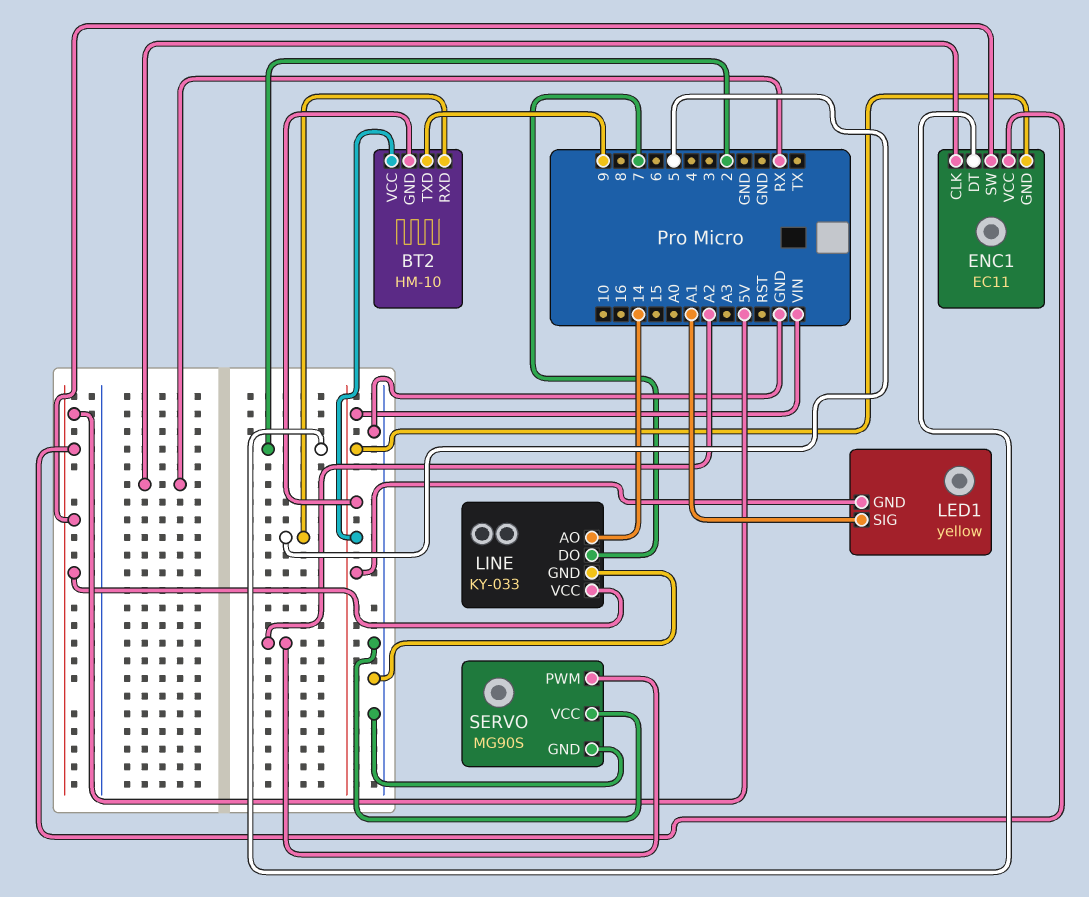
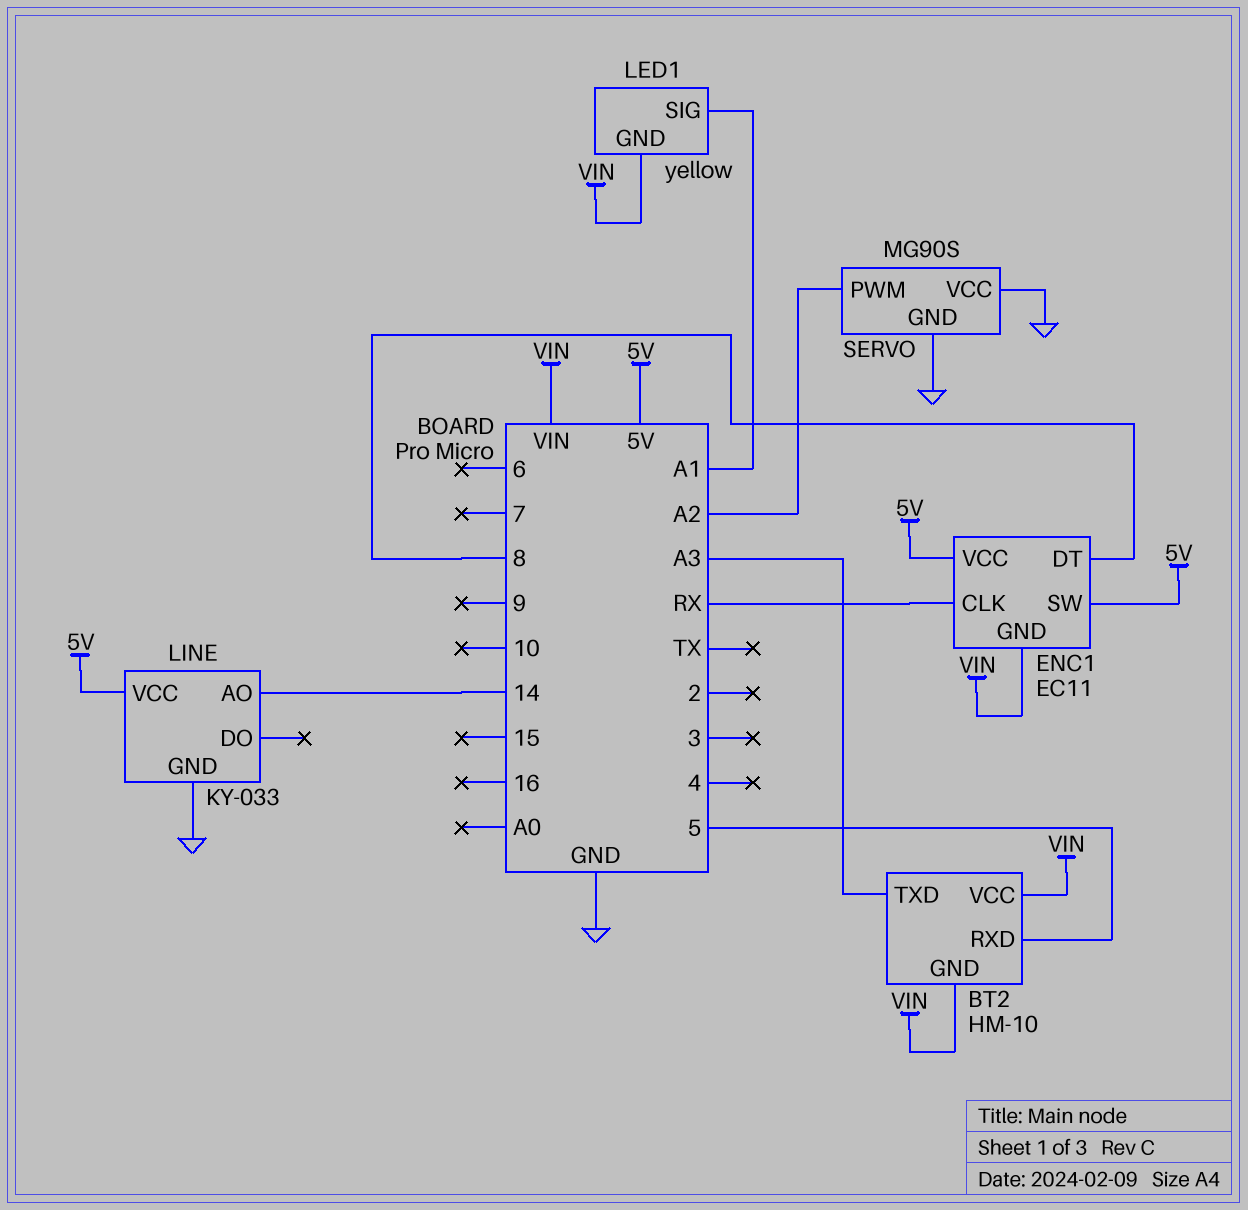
BT2 pin TXD: 9 -> A3
ENC1 pin DT: 2 -> 8
LINE pin DO: 7 -> none

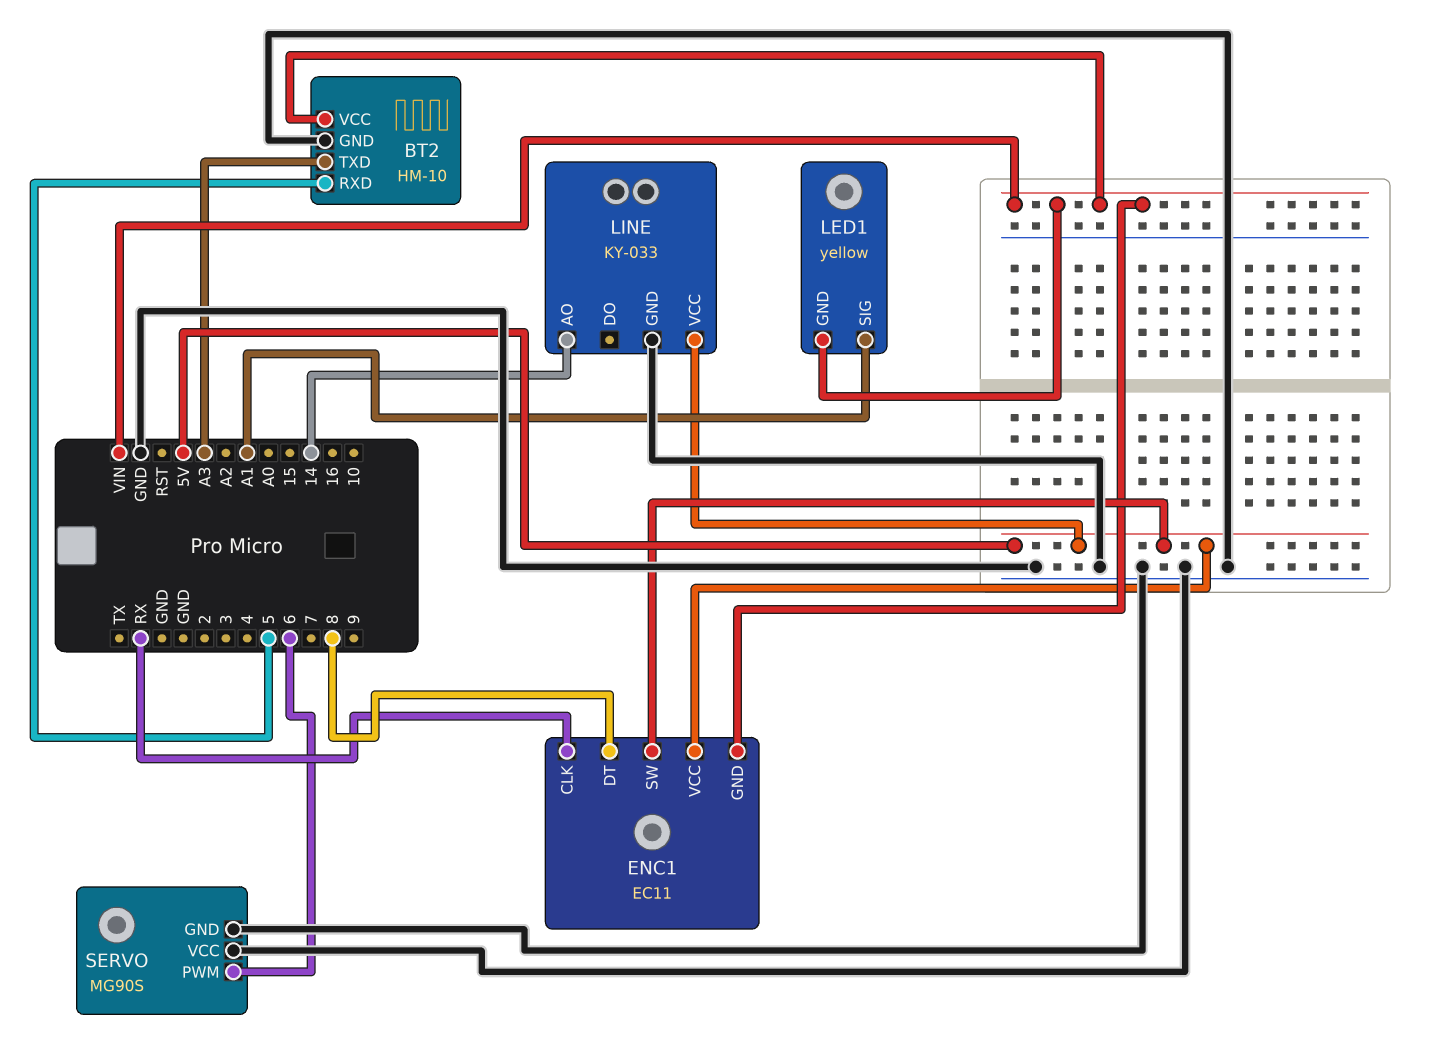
BT2 pin GND: VIN -> GND
SERVO pin PWM: A2 -> 6

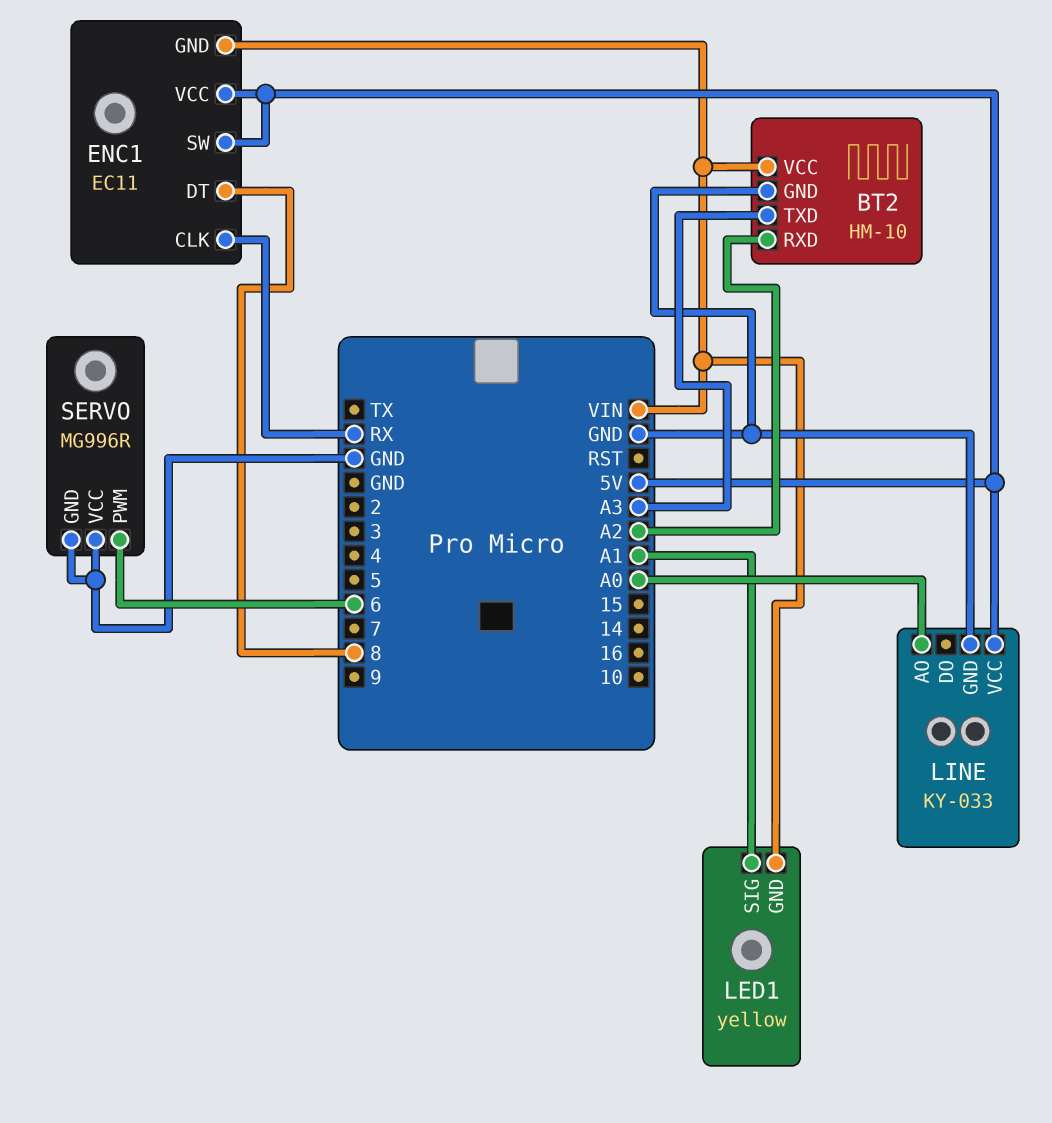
BT2 pin RXD: 5 -> A2
LINE pin AO: 14 -> A0
SERVO: MG90S -> MG996R

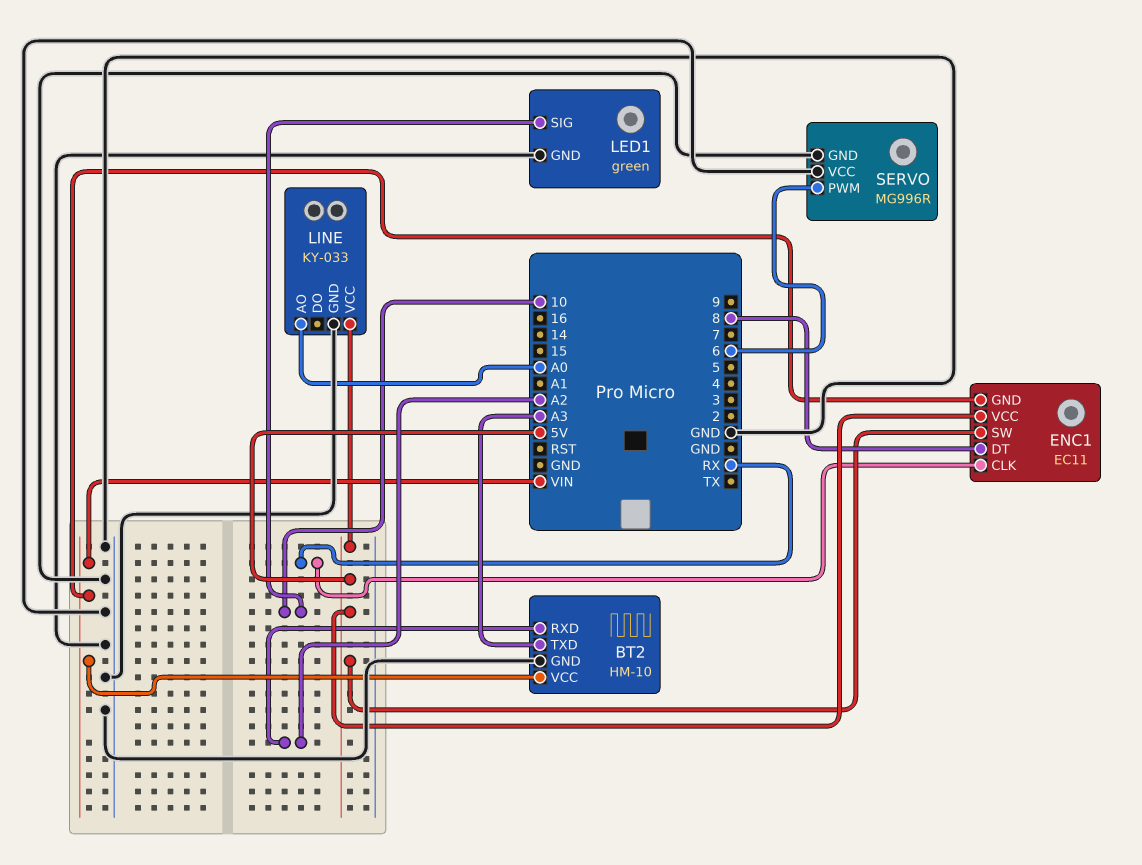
LED1: yellow -> green
LED1 pin GND: VIN -> GND
LED1 pin SIG: A1 -> 10

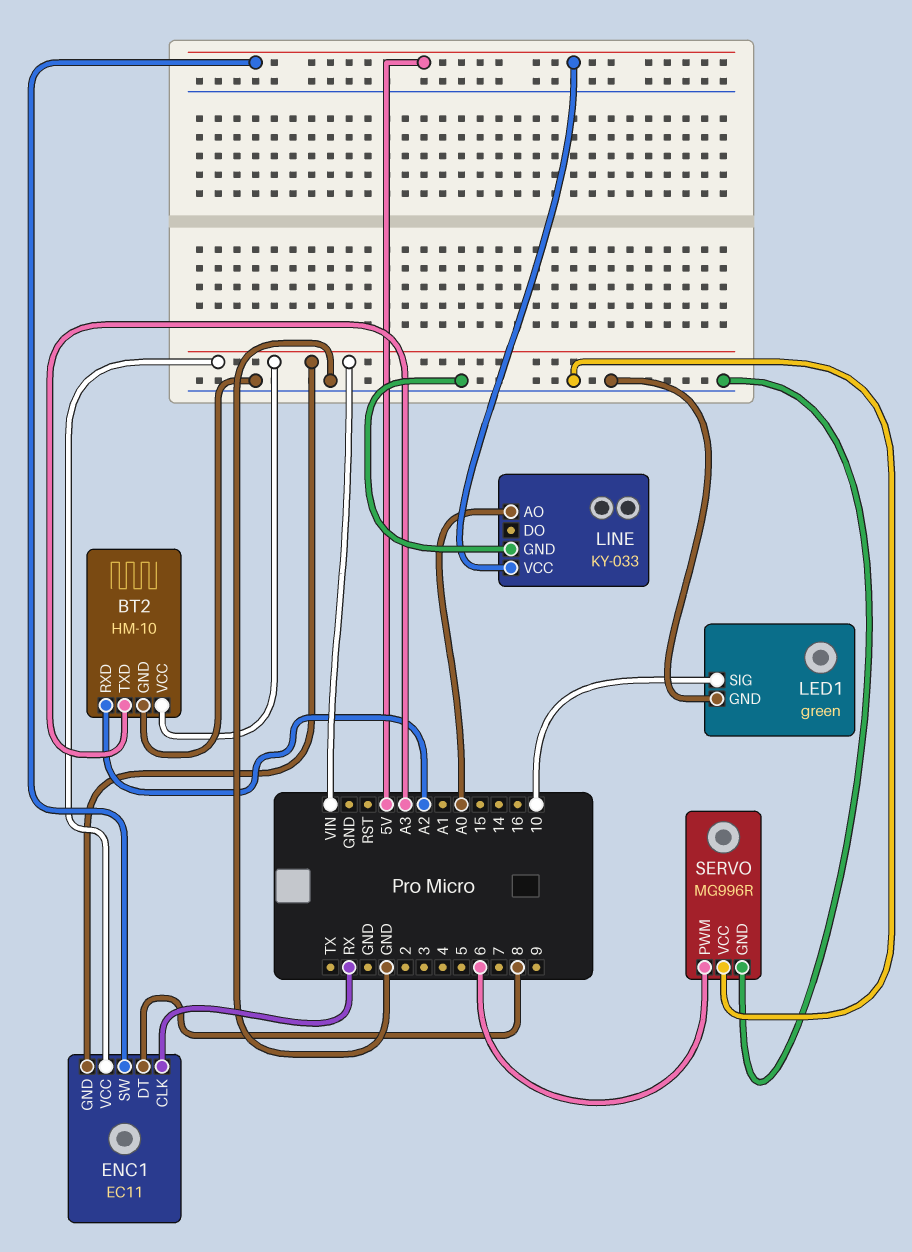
ENC1 pin VCC: 5V -> VIN

